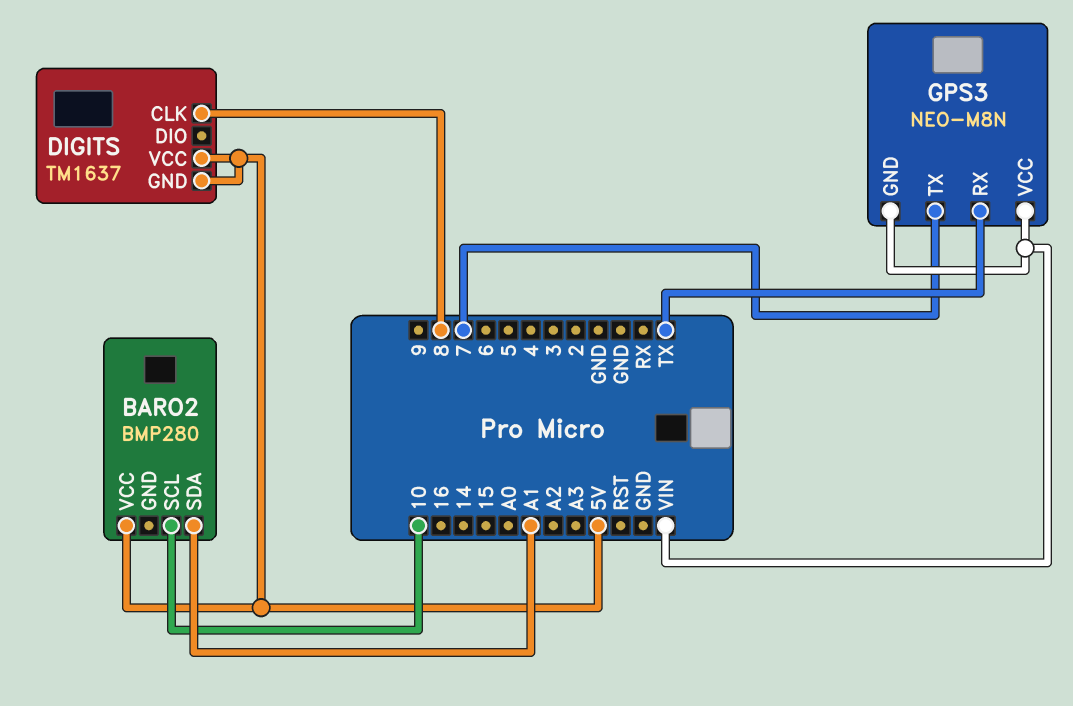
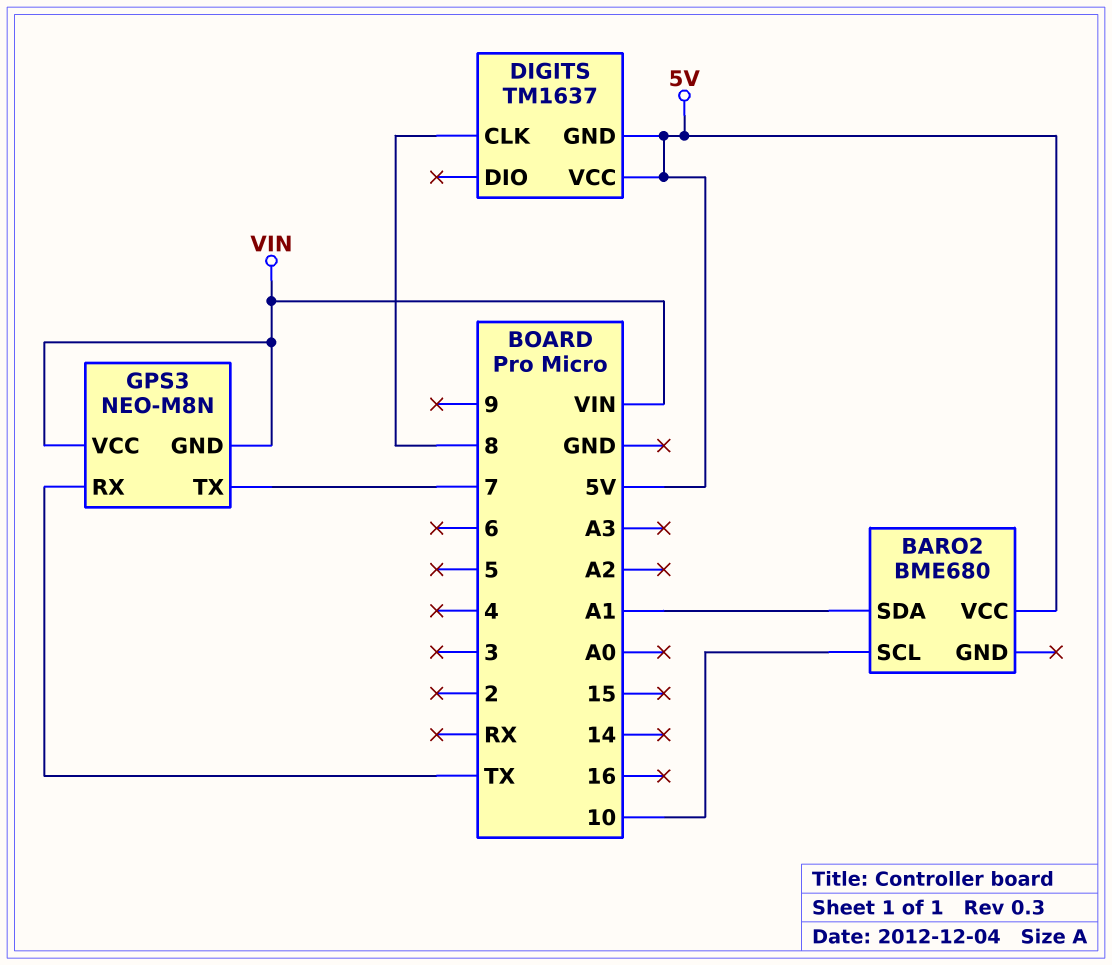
BARO2: BMP280 -> BME680

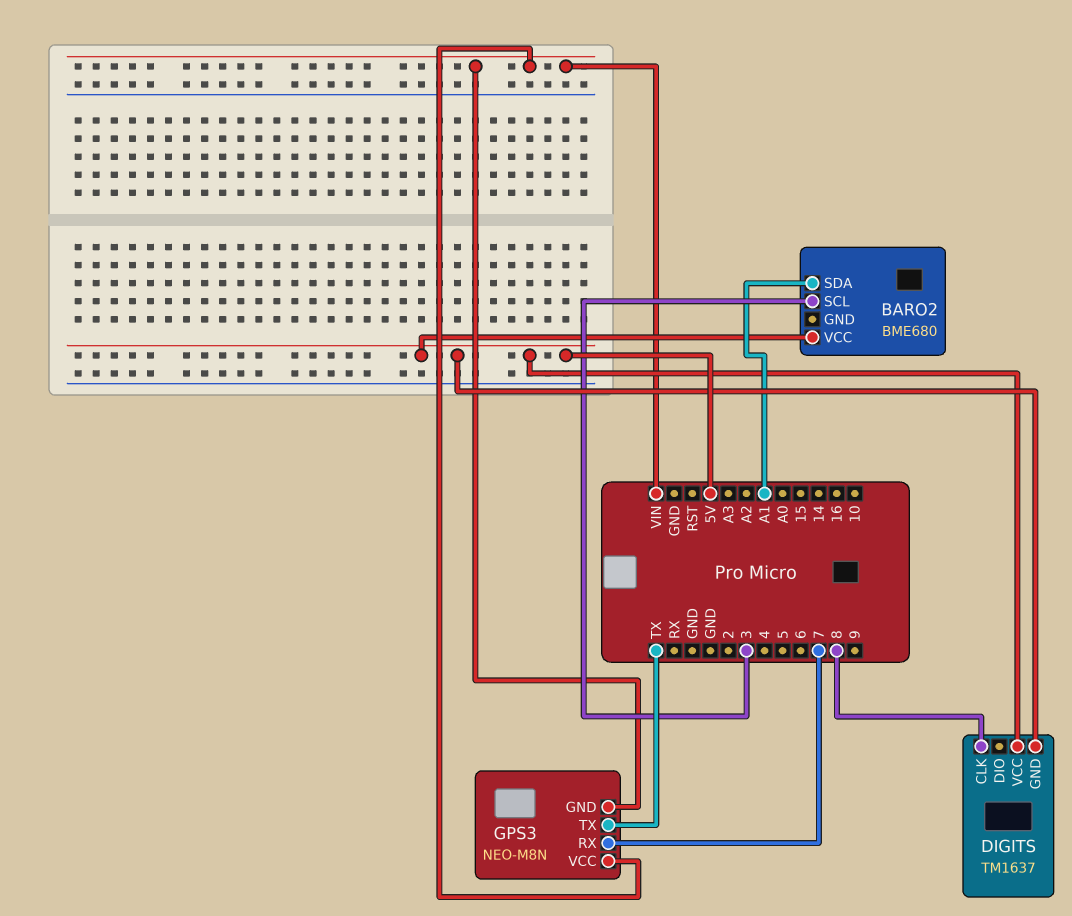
BARO2 pin SCL: 10 -> 3
GPS3 pin RX: TX -> 7
GPS3 pin TX: 7 -> TX

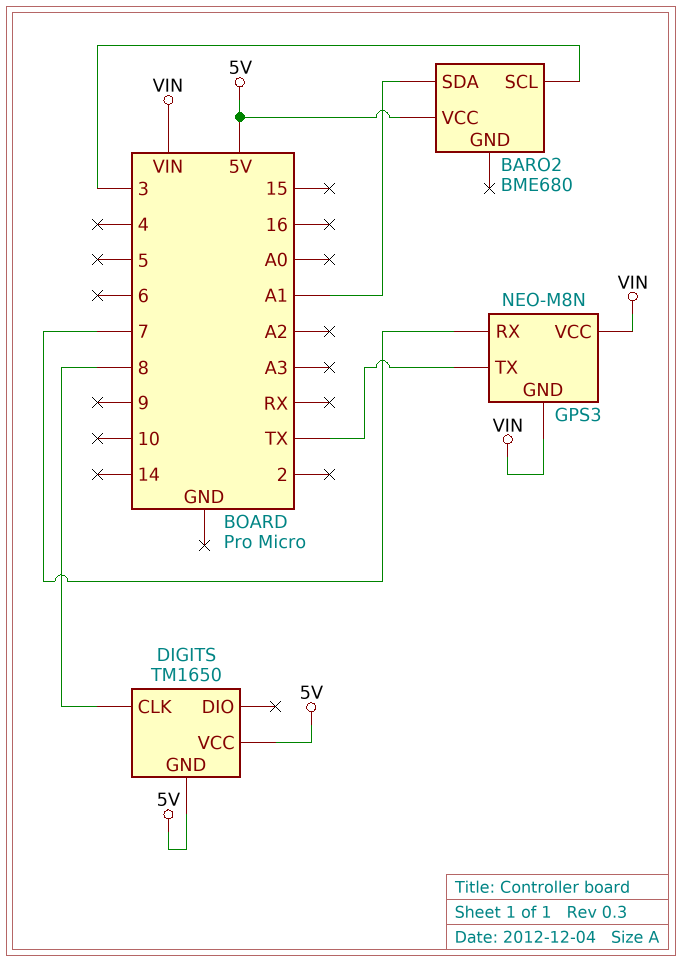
DIGITS: TM1637 -> TM1650

